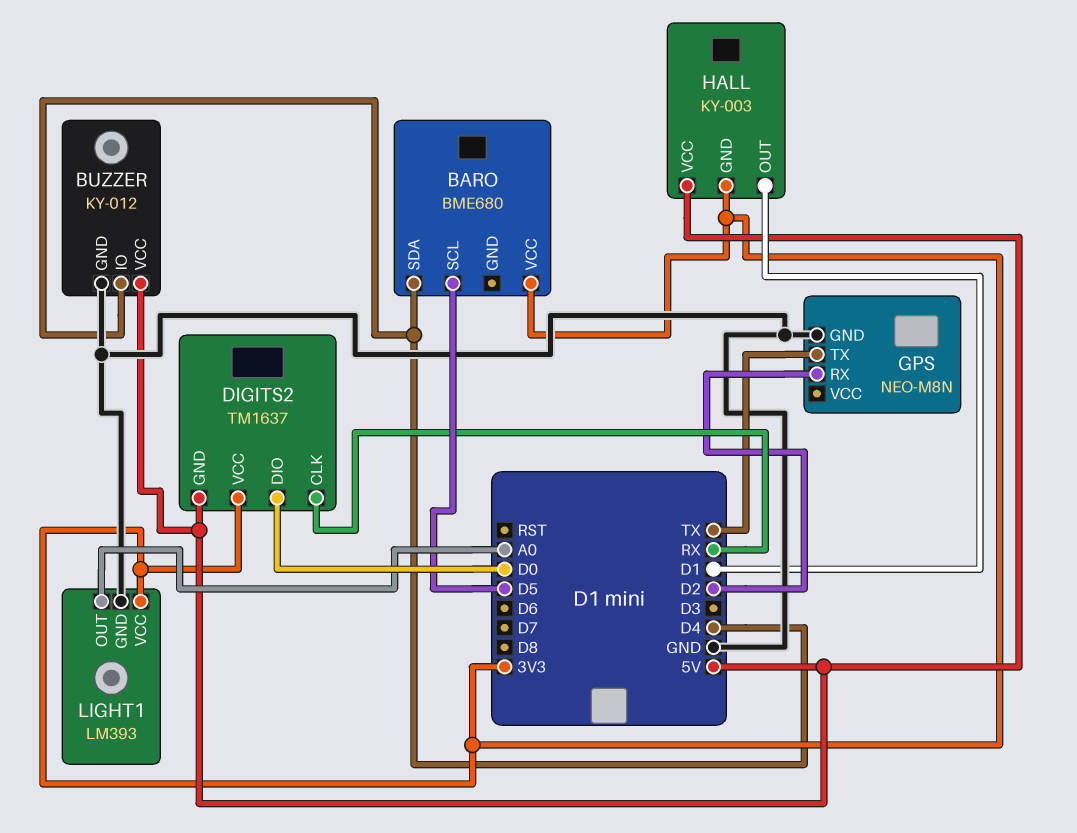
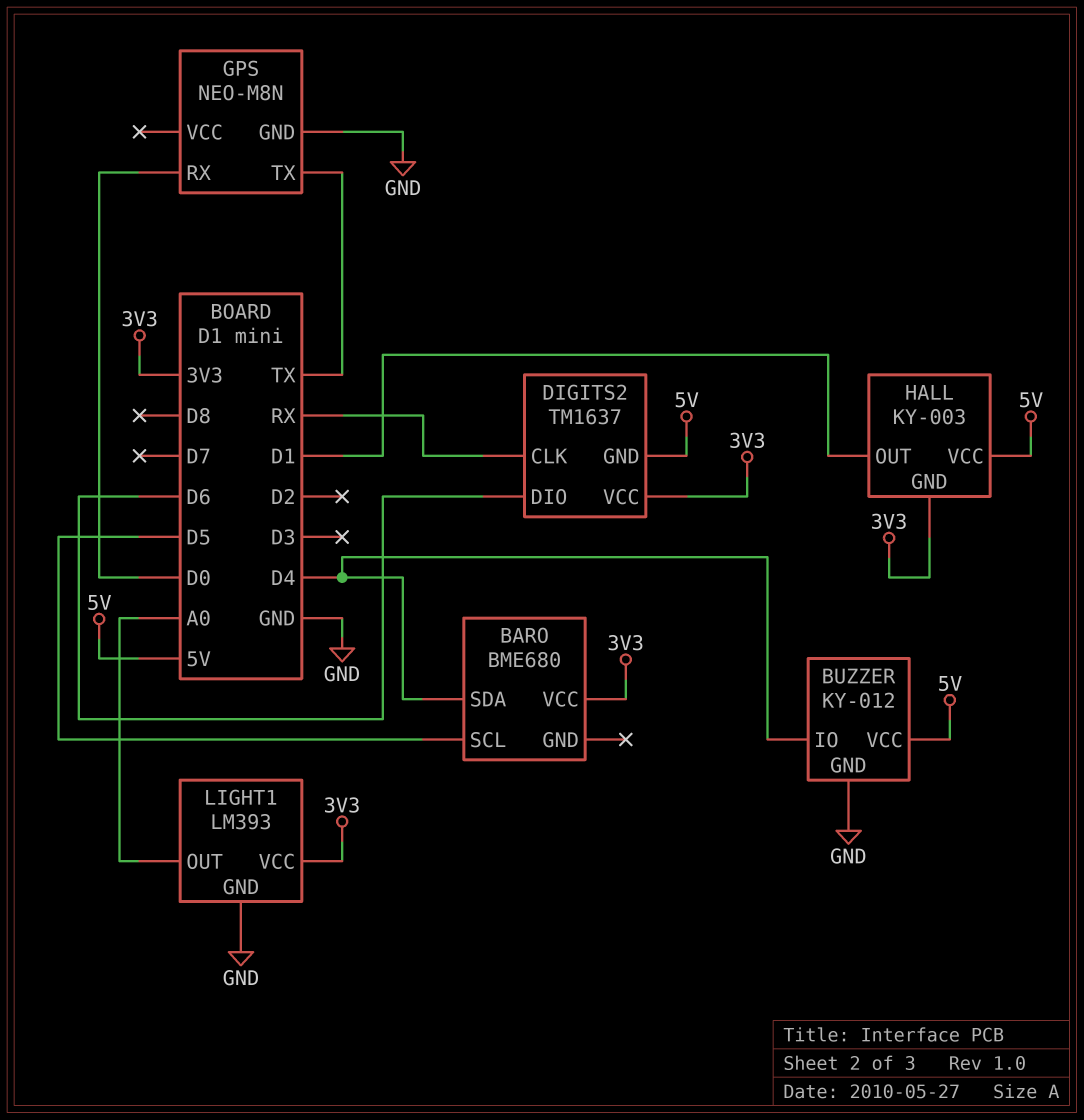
DIGITS2 pin DIO: D0 -> D6
GPS pin RX: D2 -> D0

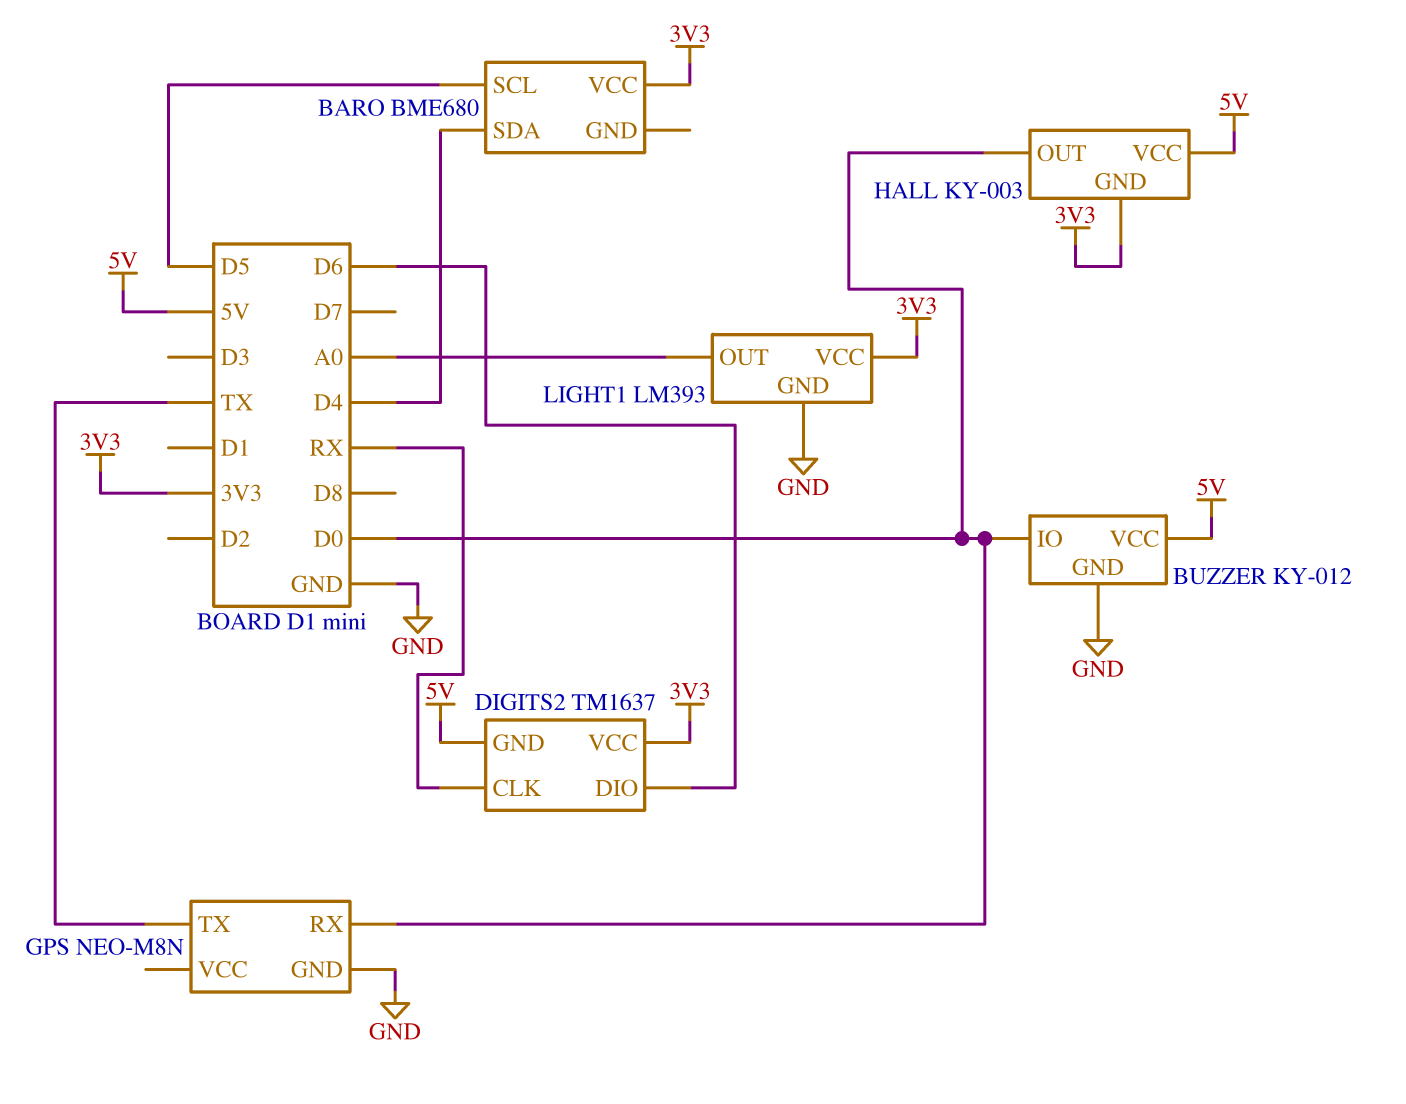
BUZZER pin IO: D4 -> D0
HALL pin OUT: D1 -> D0

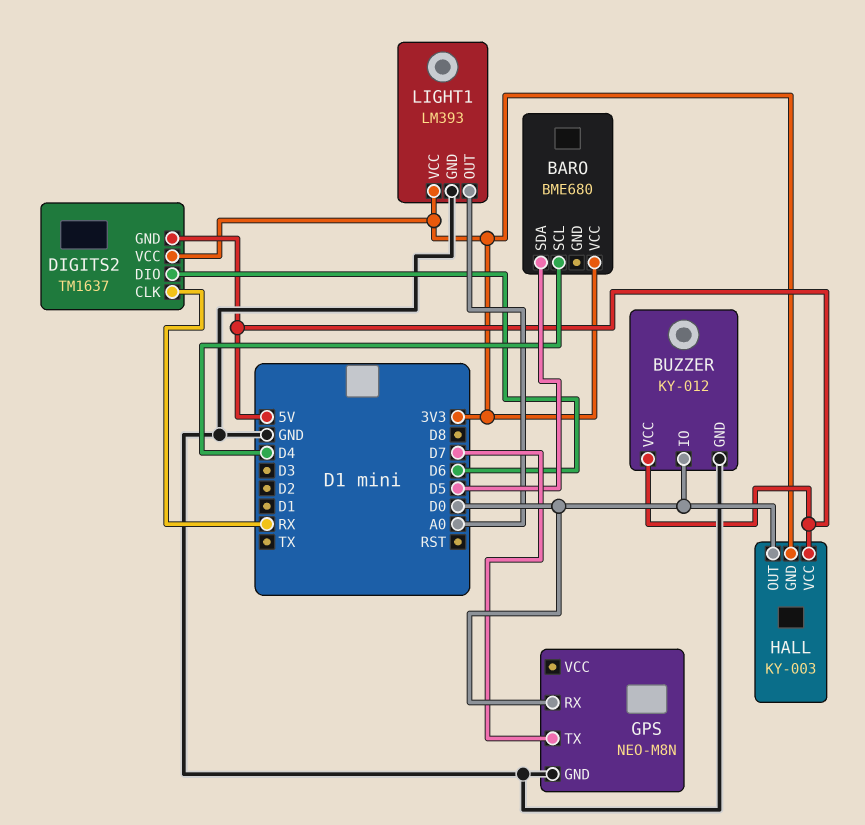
BARO pin SCL: D5 -> D4
BARO pin SDA: D4 -> D5
GPS pin TX: TX -> D7

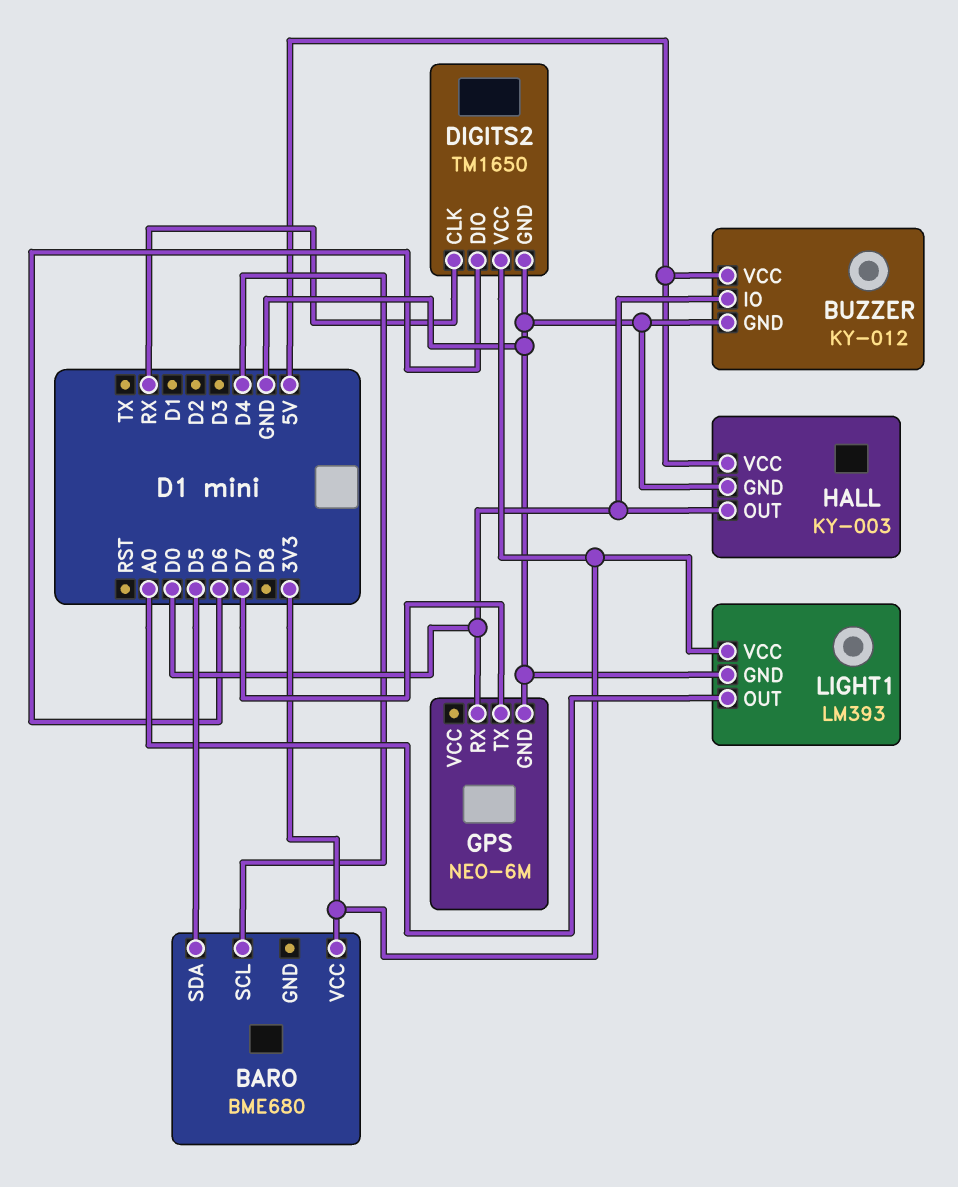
DIGITS2: TM1637 -> TM1650
DIGITS2 pin GND: 5V -> GND
GPS: NEO-M8N -> NEO-6M
HALL pin GND: 3V3 -> GND

